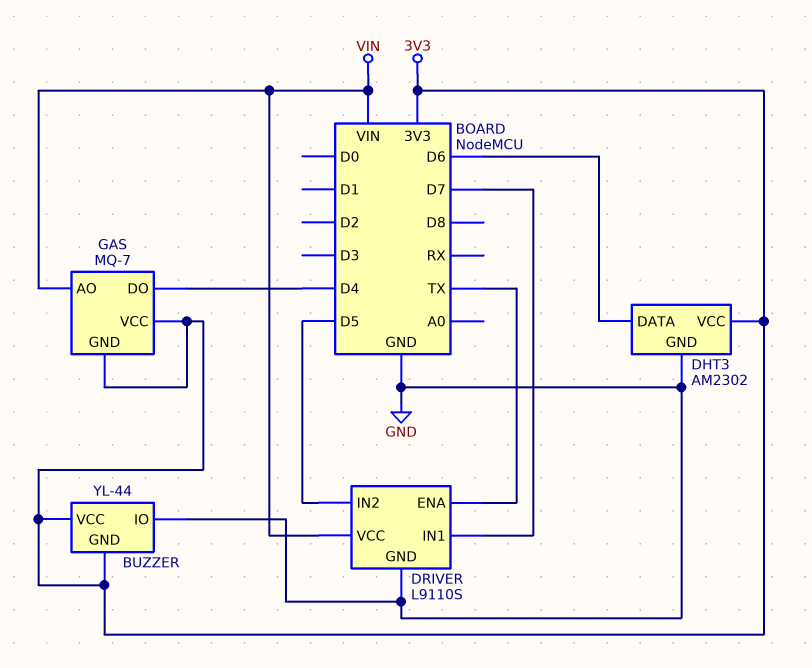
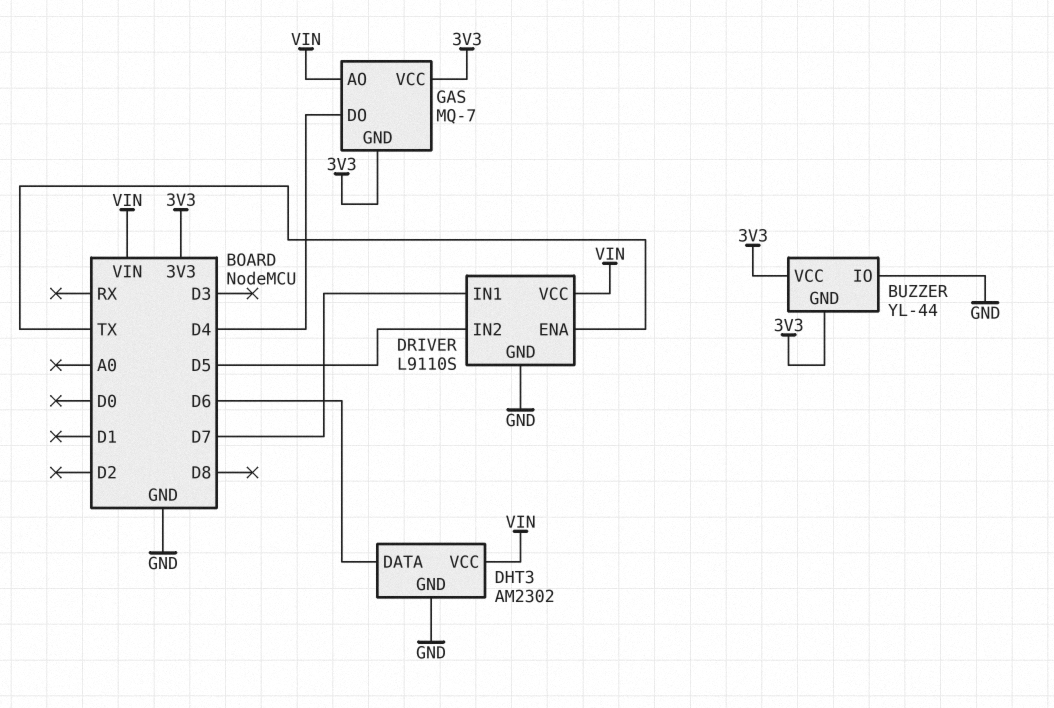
DHT3 pin VCC: 3V3 -> VIN

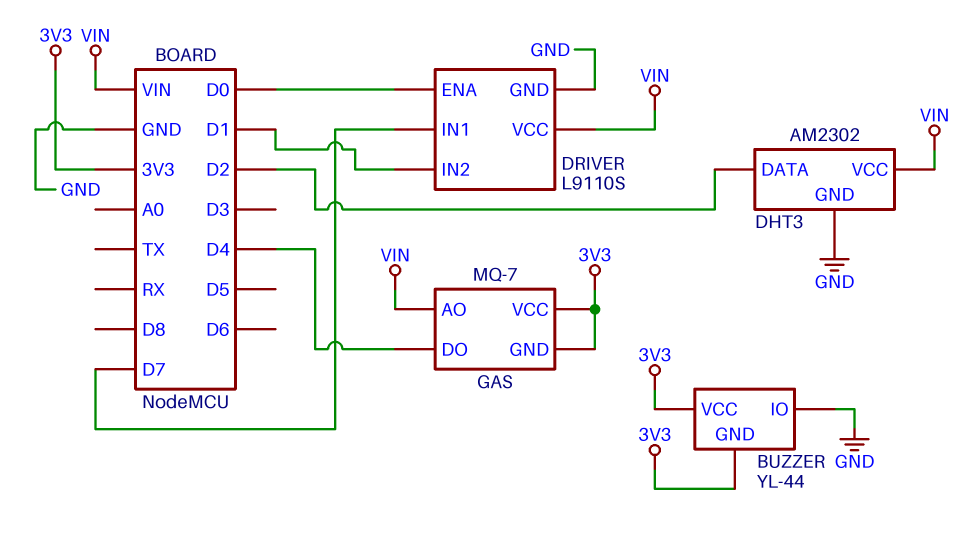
DHT3 pin DATA: D6 -> D2
DRIVER pin ENA: TX -> D0
DRIVER pin IN2: D5 -> D1

